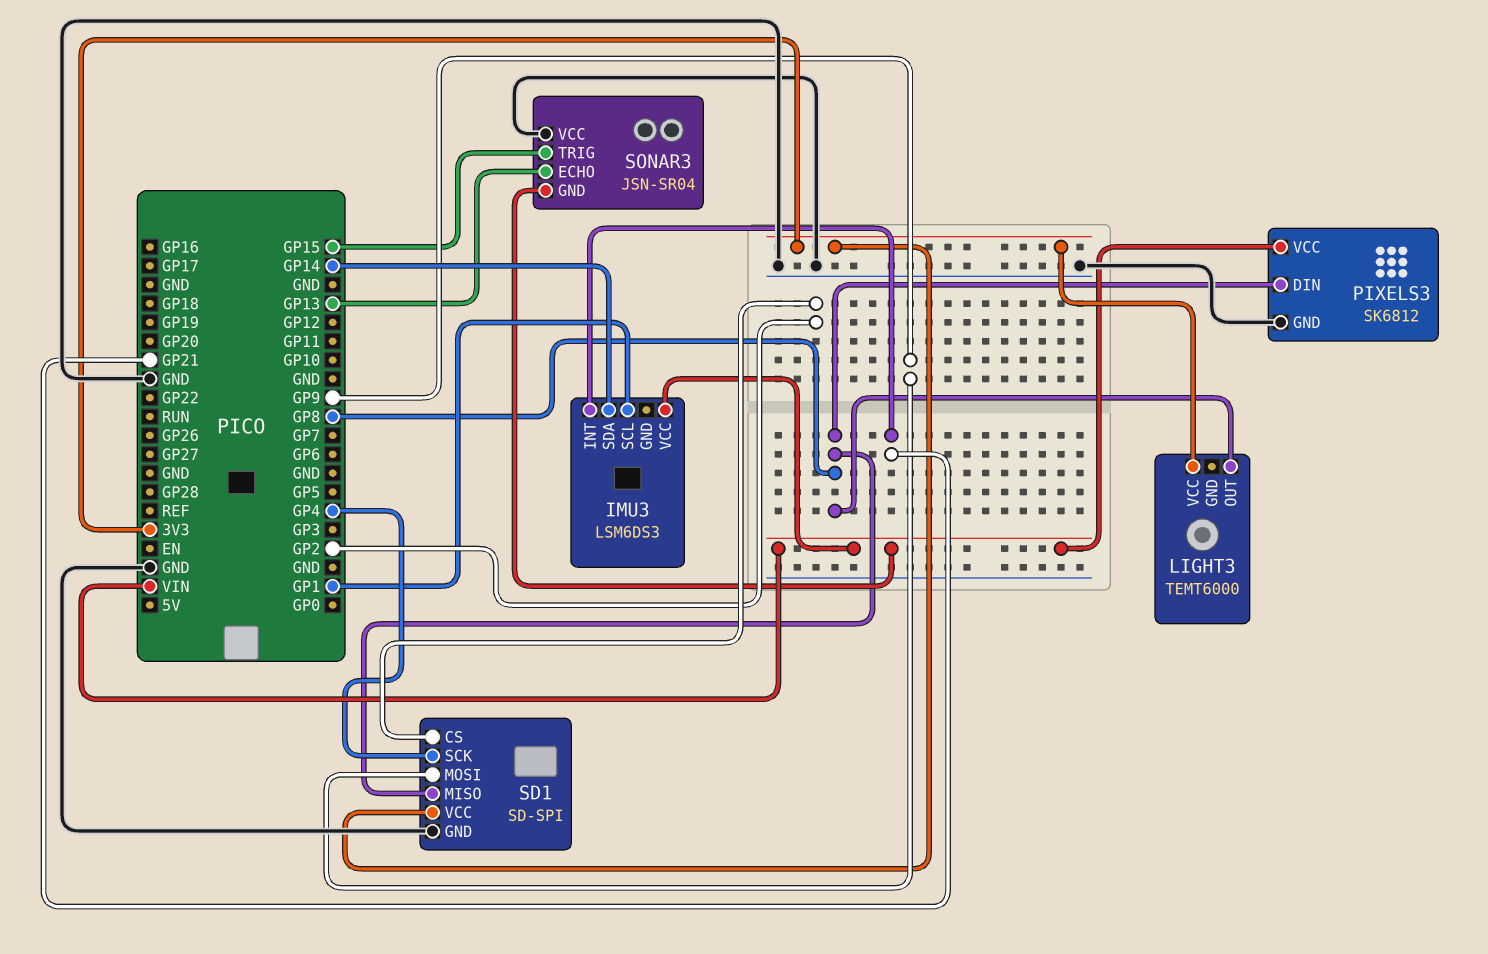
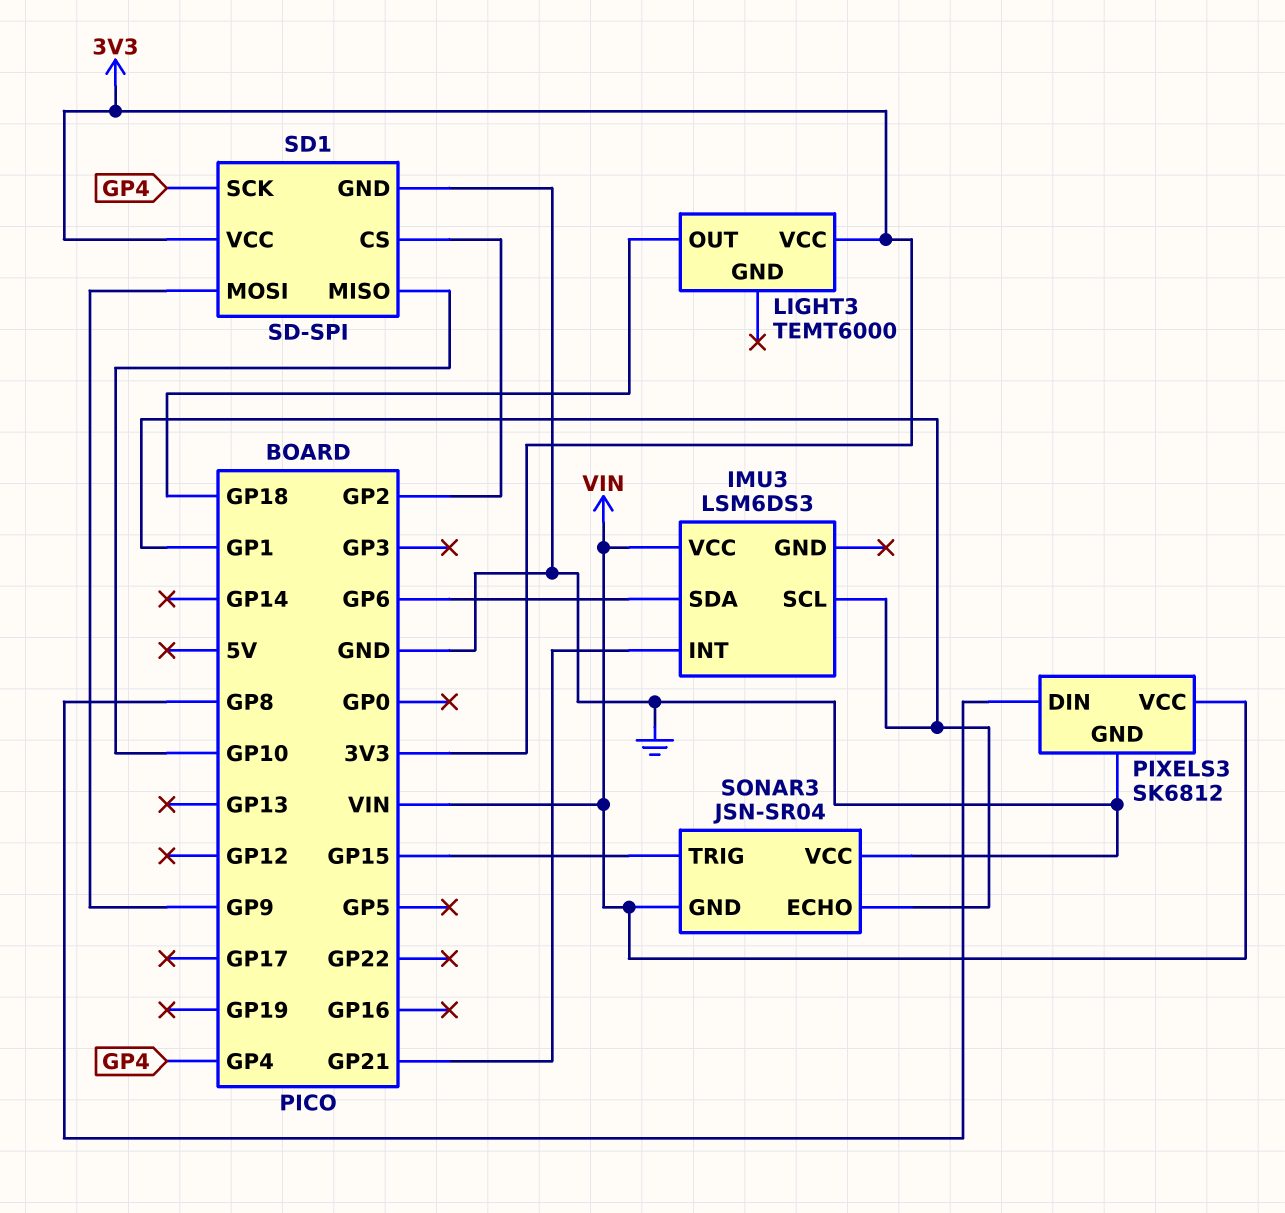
IMU3 pin SDA: GP14 -> GP6
LIGHT3 pin OUT: GP8 -> GP18
SD1 pin MISO: GP8 -> GP10
SONAR3 pin ECHO: GP13 -> GP1

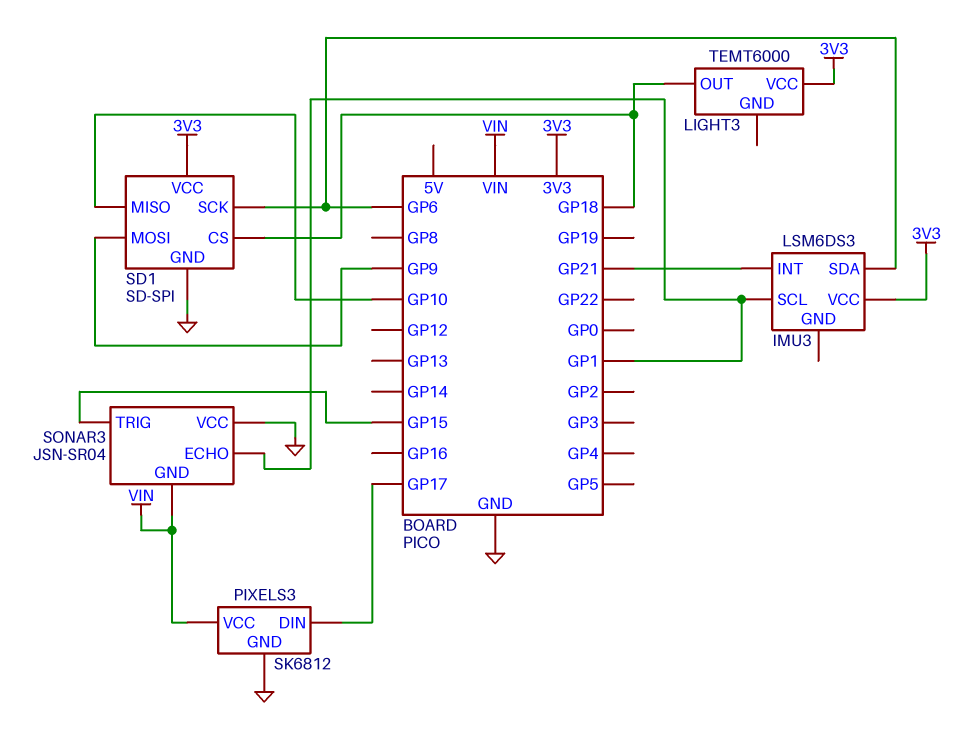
IMU3 pin VCC: VIN -> 3V3
PIXELS3 pin DIN: GP8 -> GP17
SD1 pin CS: GP2 -> GP18
SD1 pin SCK: GP4 -> GP6

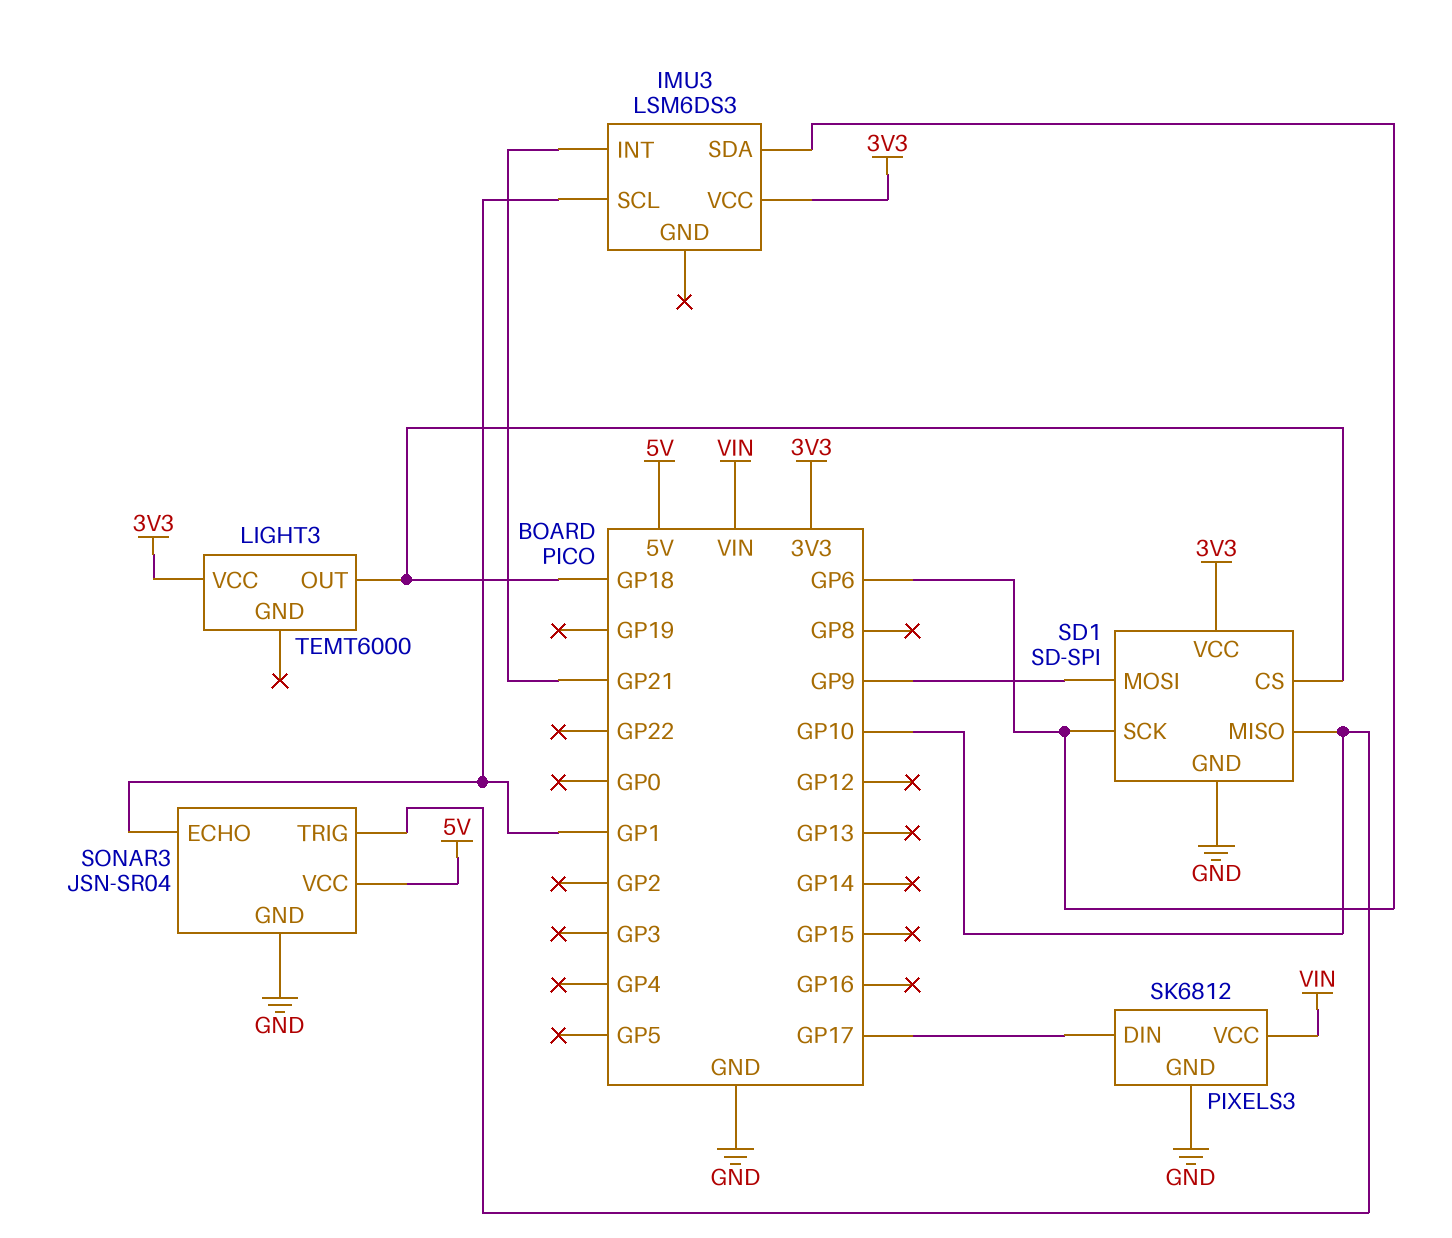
SONAR3 pin GND: VIN -> GND
SONAR3 pin TRIG: GP15 -> GP10
SONAR3 pin VCC: GND -> 5V

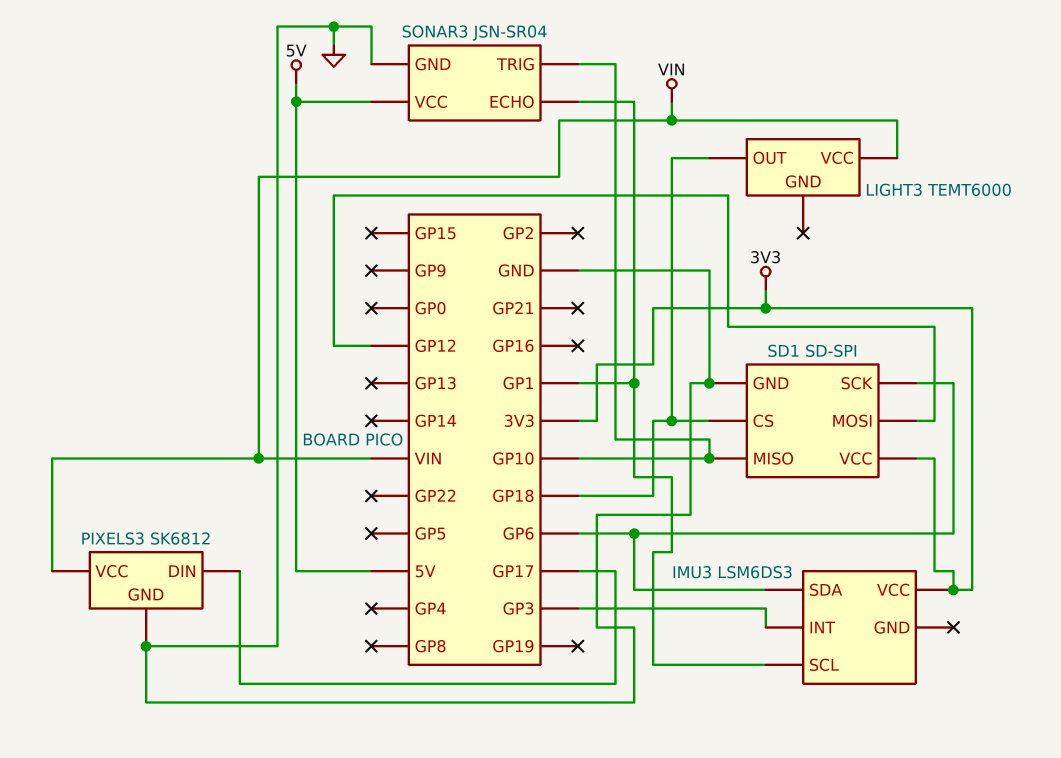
IMU3 pin INT: GP21 -> GP3
LIGHT3 pin VCC: 3V3 -> VIN
SD1 pin MOSI: GP9 -> GP12

